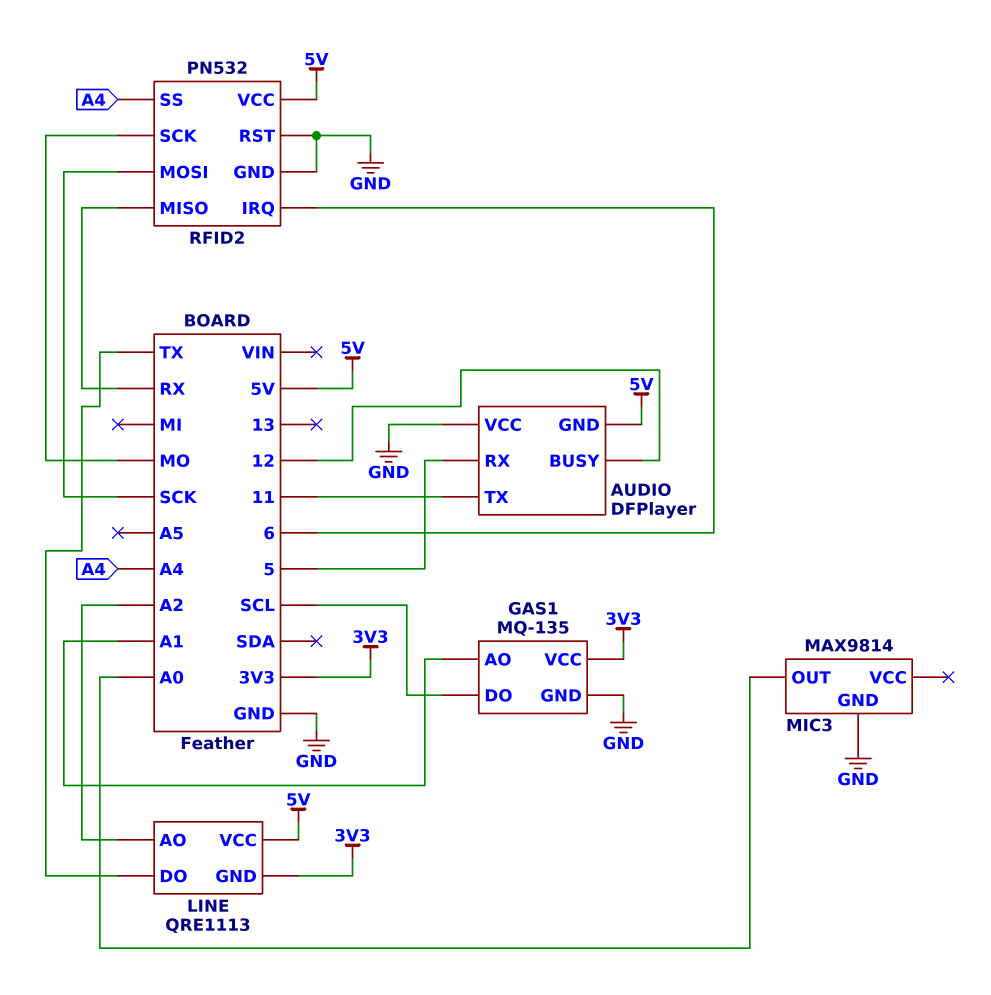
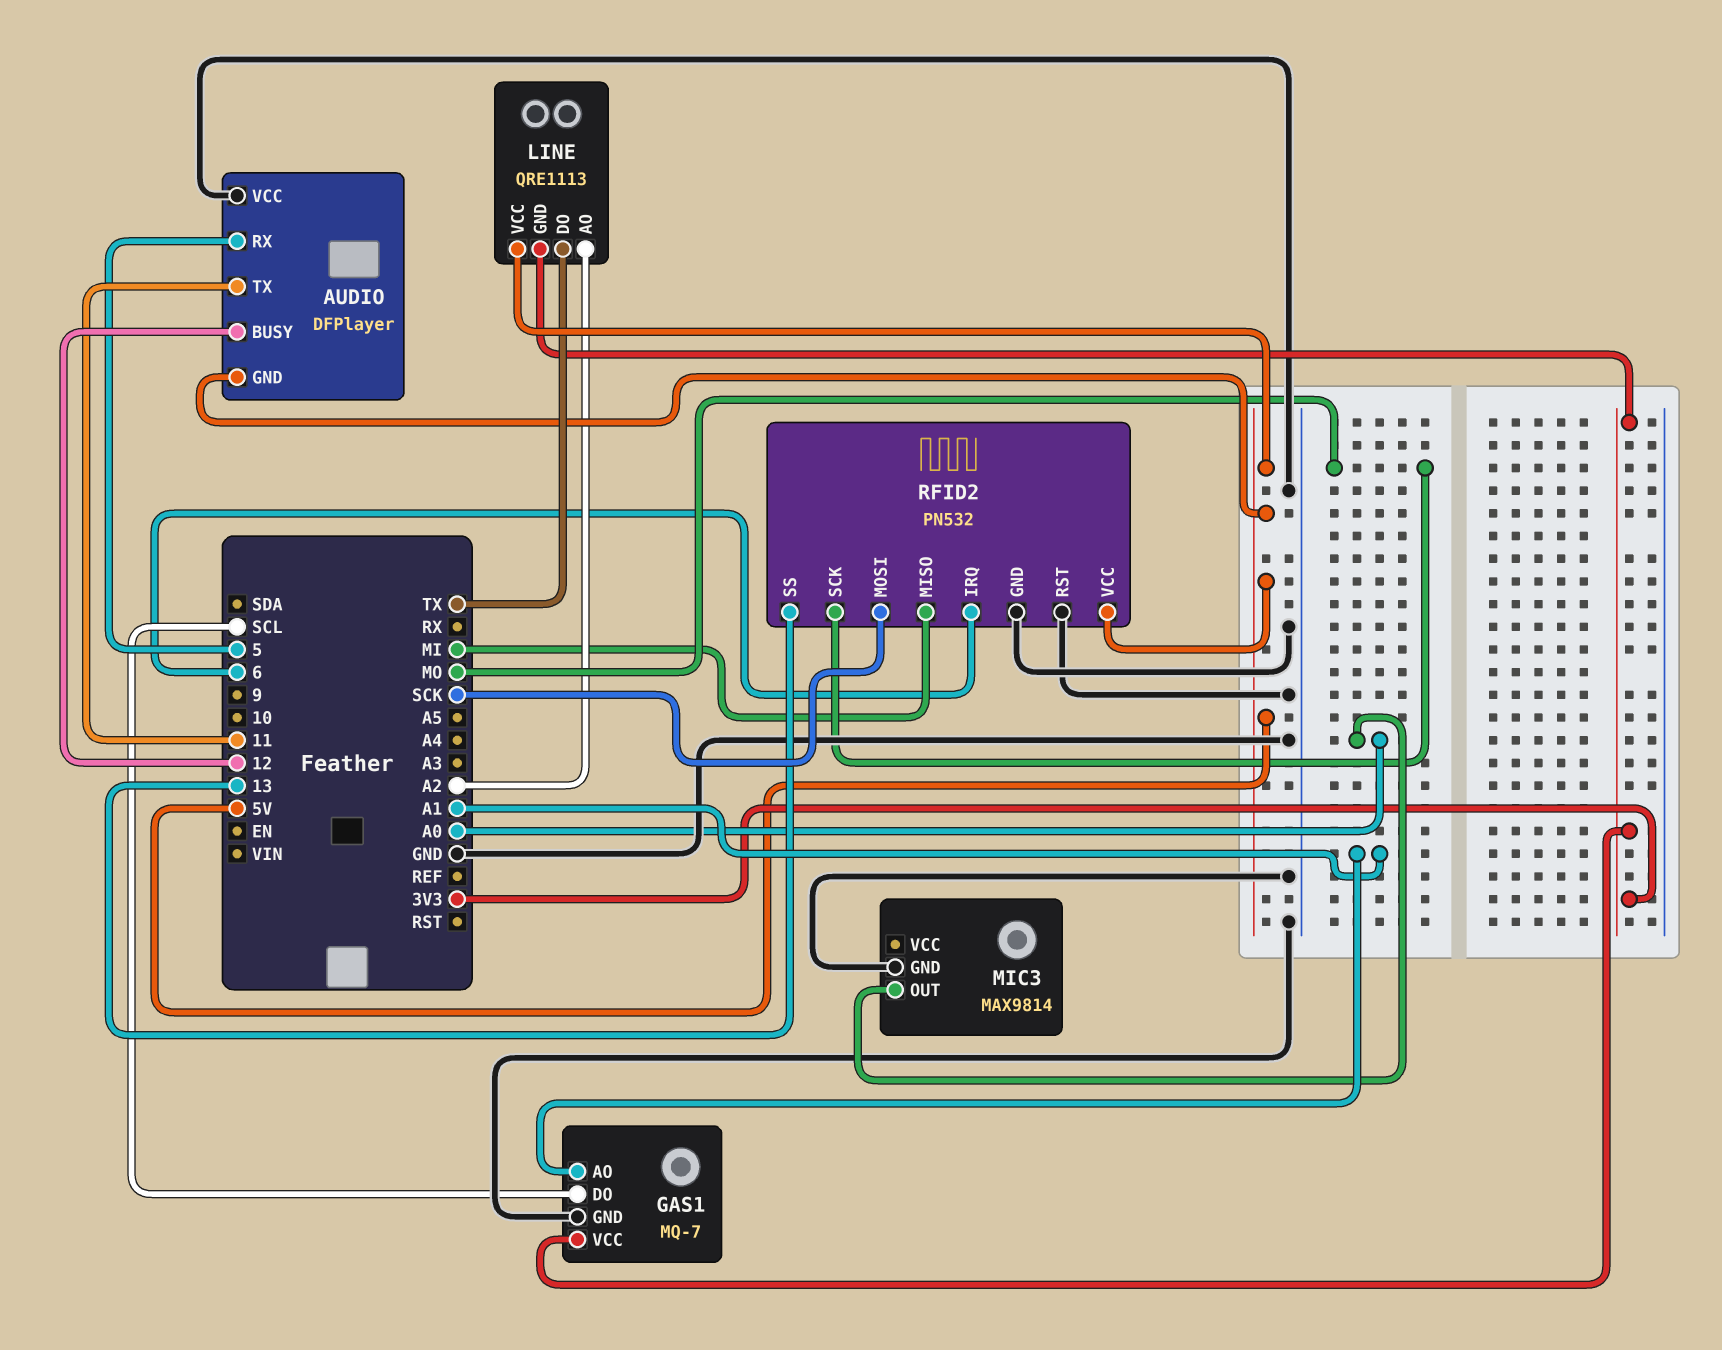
GAS1: MQ-135 -> MQ-7
RFID2 pin MISO: RX -> MI
RFID2 pin SS: A4 -> 13

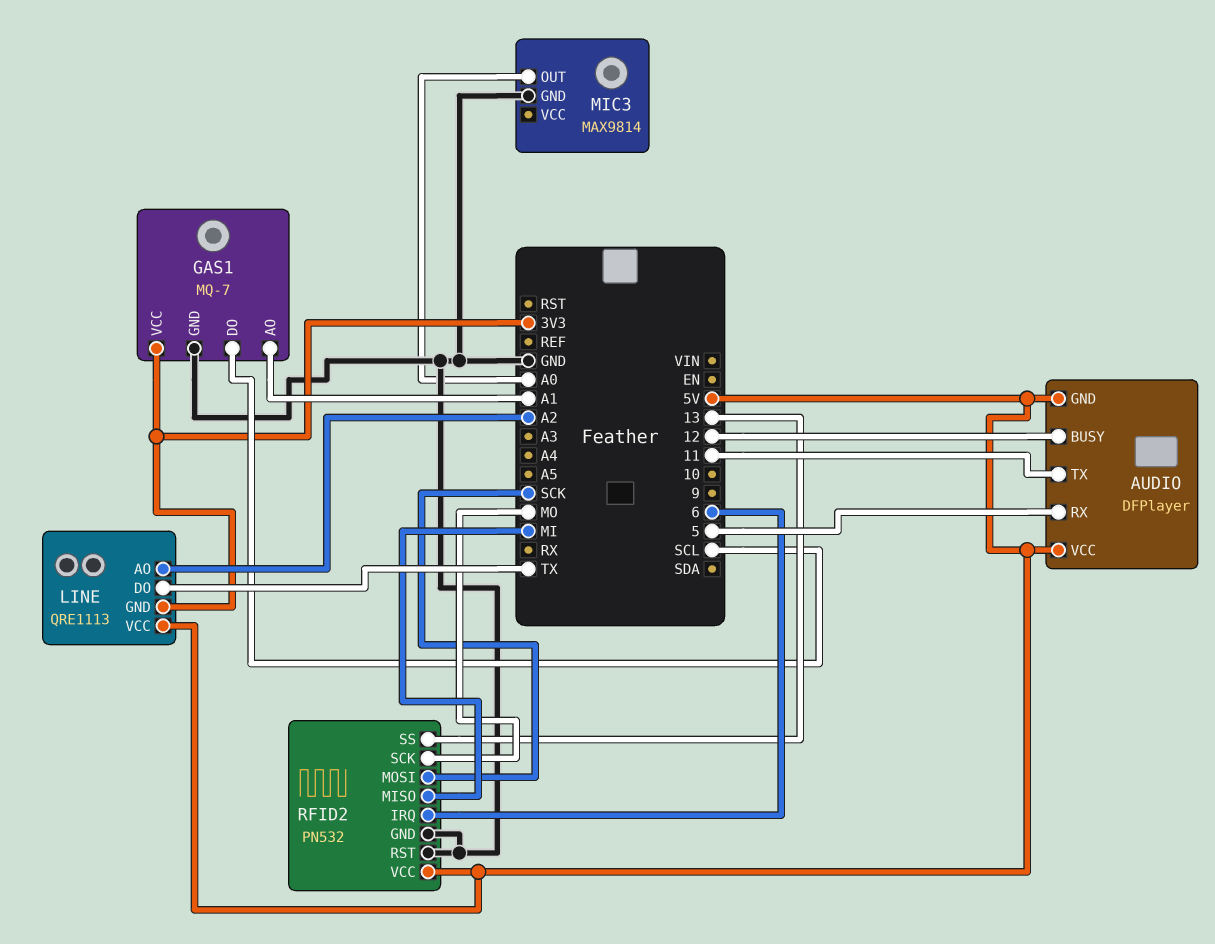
AUDIO pin VCC: GND -> 5V

